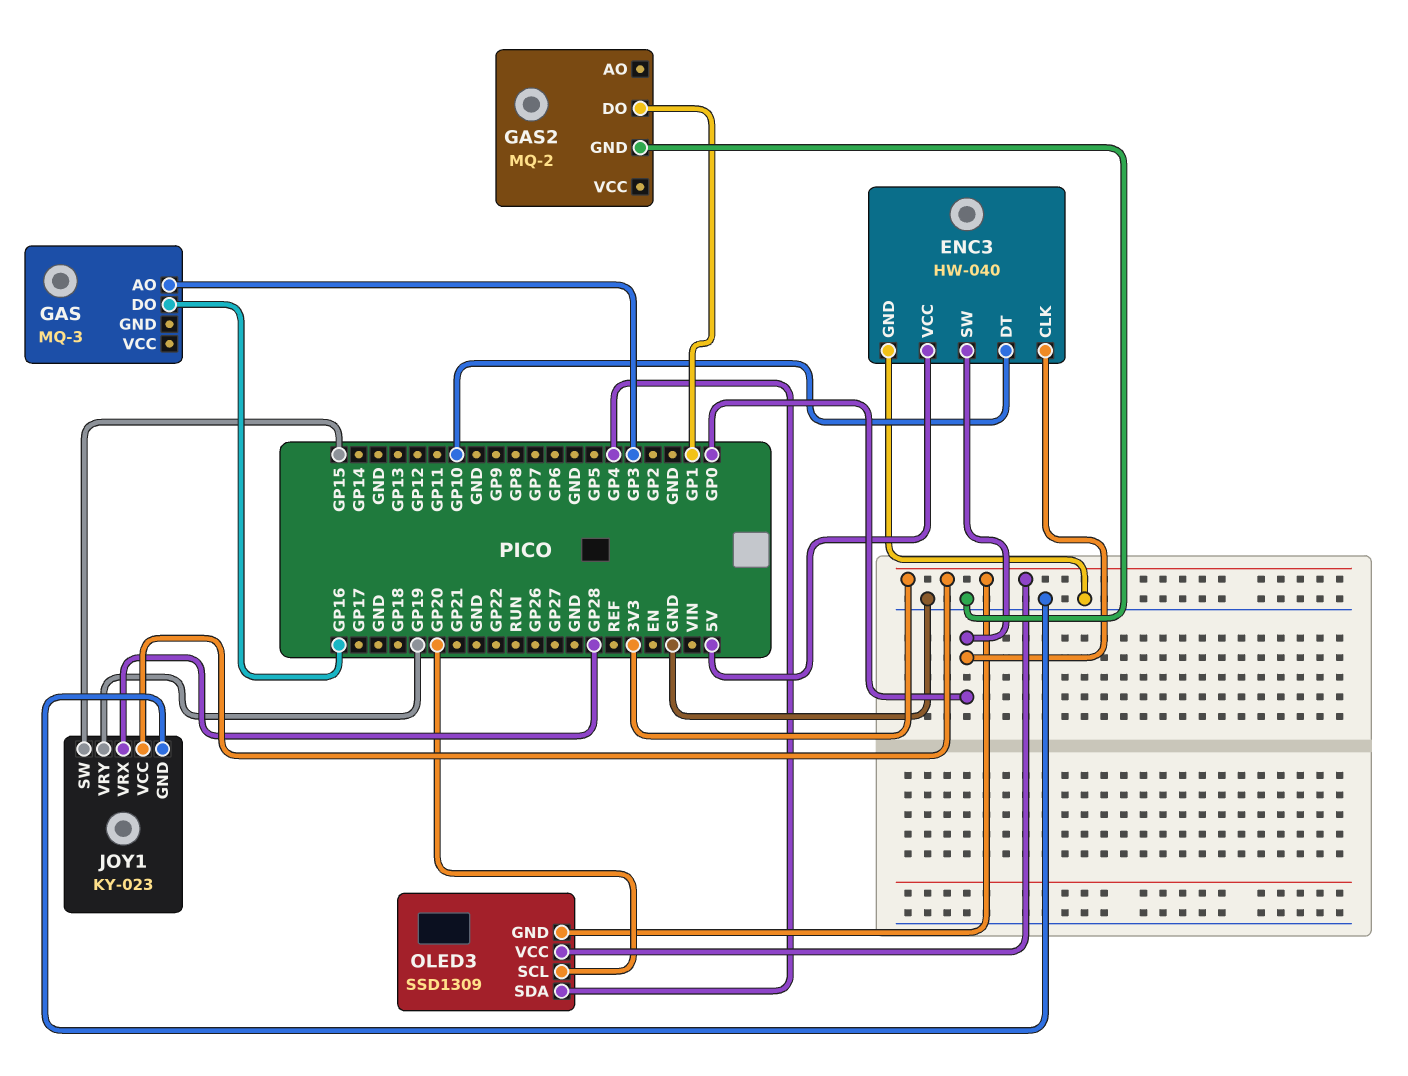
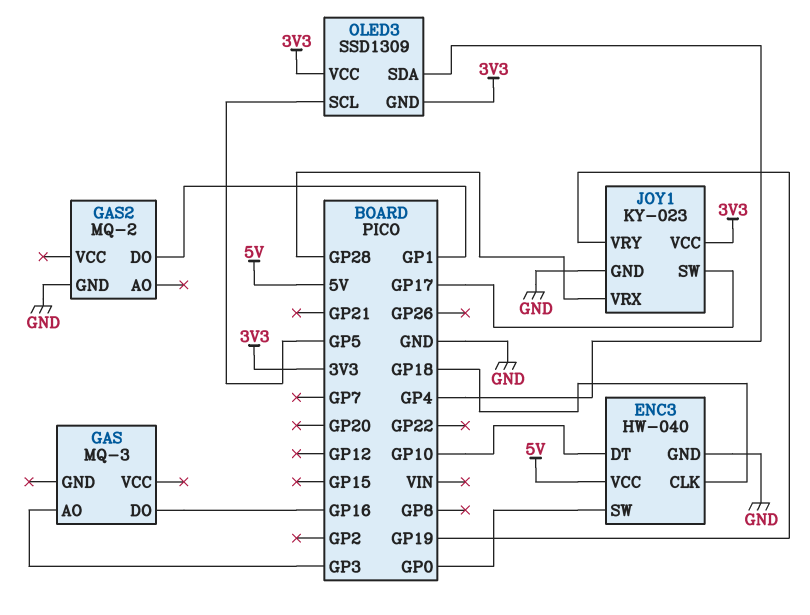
ENC3 pin CLK: GP0 -> GP18
JOY1 pin SW: GP15 -> GP17
OLED3 pin SCL: GP20 -> GP5

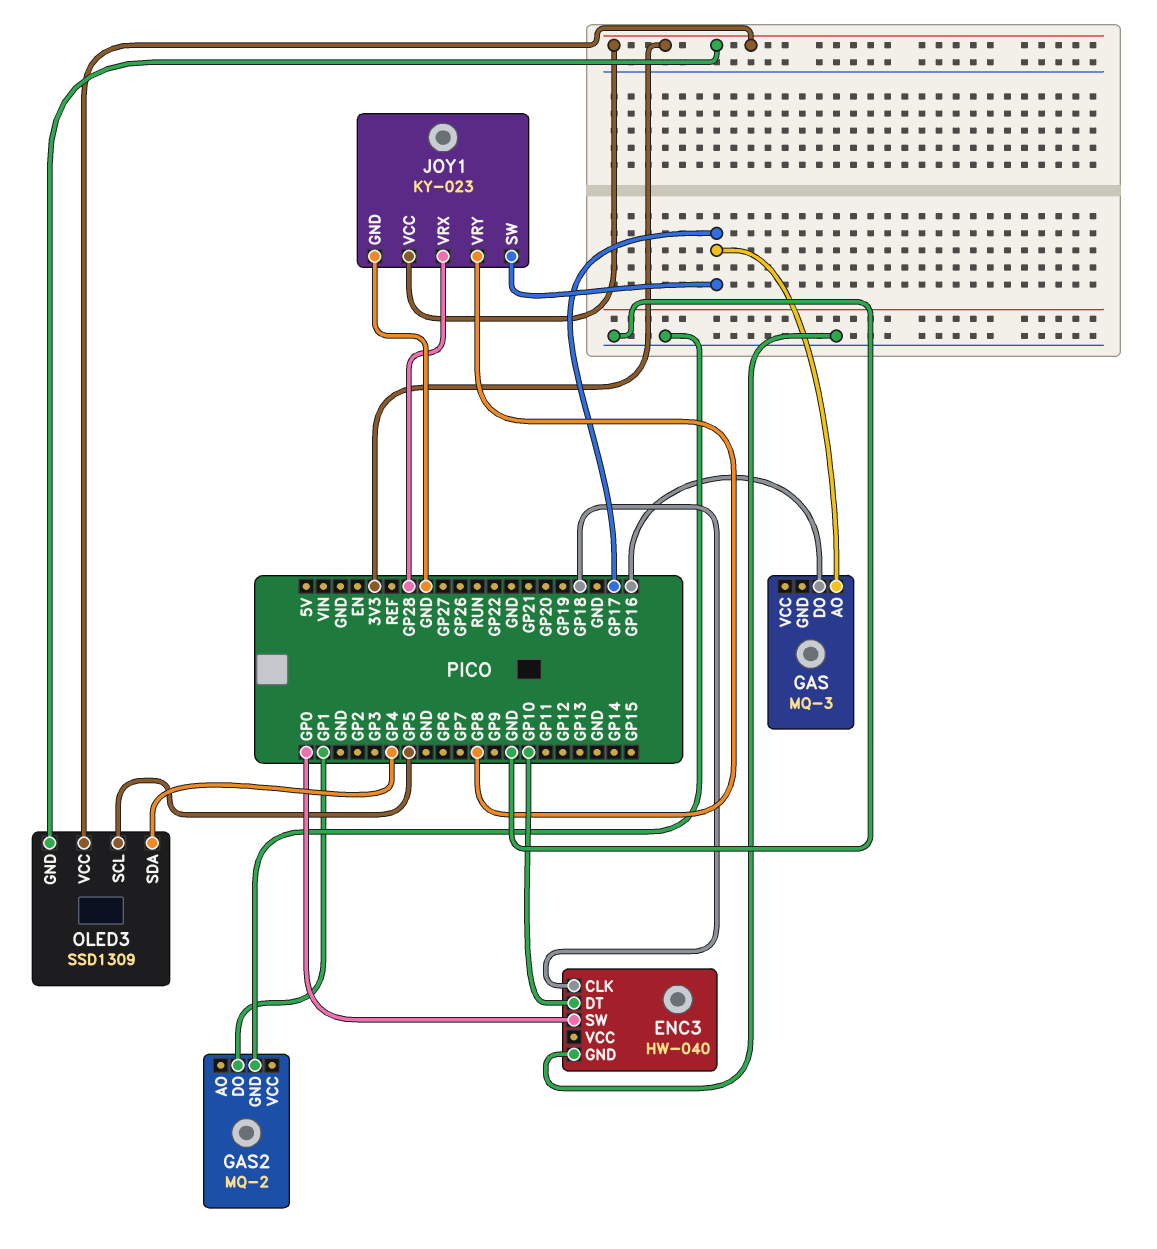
ENC3 pin VCC: 5V -> none
GAS pin AO: GP3 -> GP17
JOY1 pin VRY: GP19 -> GP8

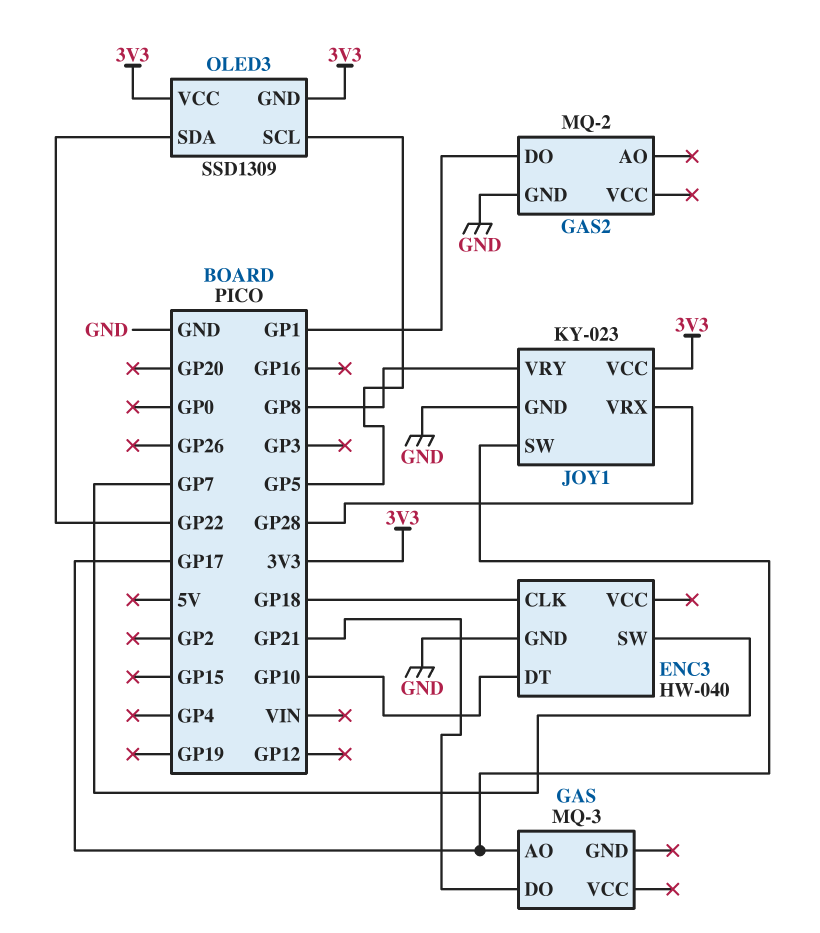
ENC3 pin SW: GP0 -> GP7
GAS pin DO: GP16 -> GP21
OLED3 pin SDA: GP4 -> GP22

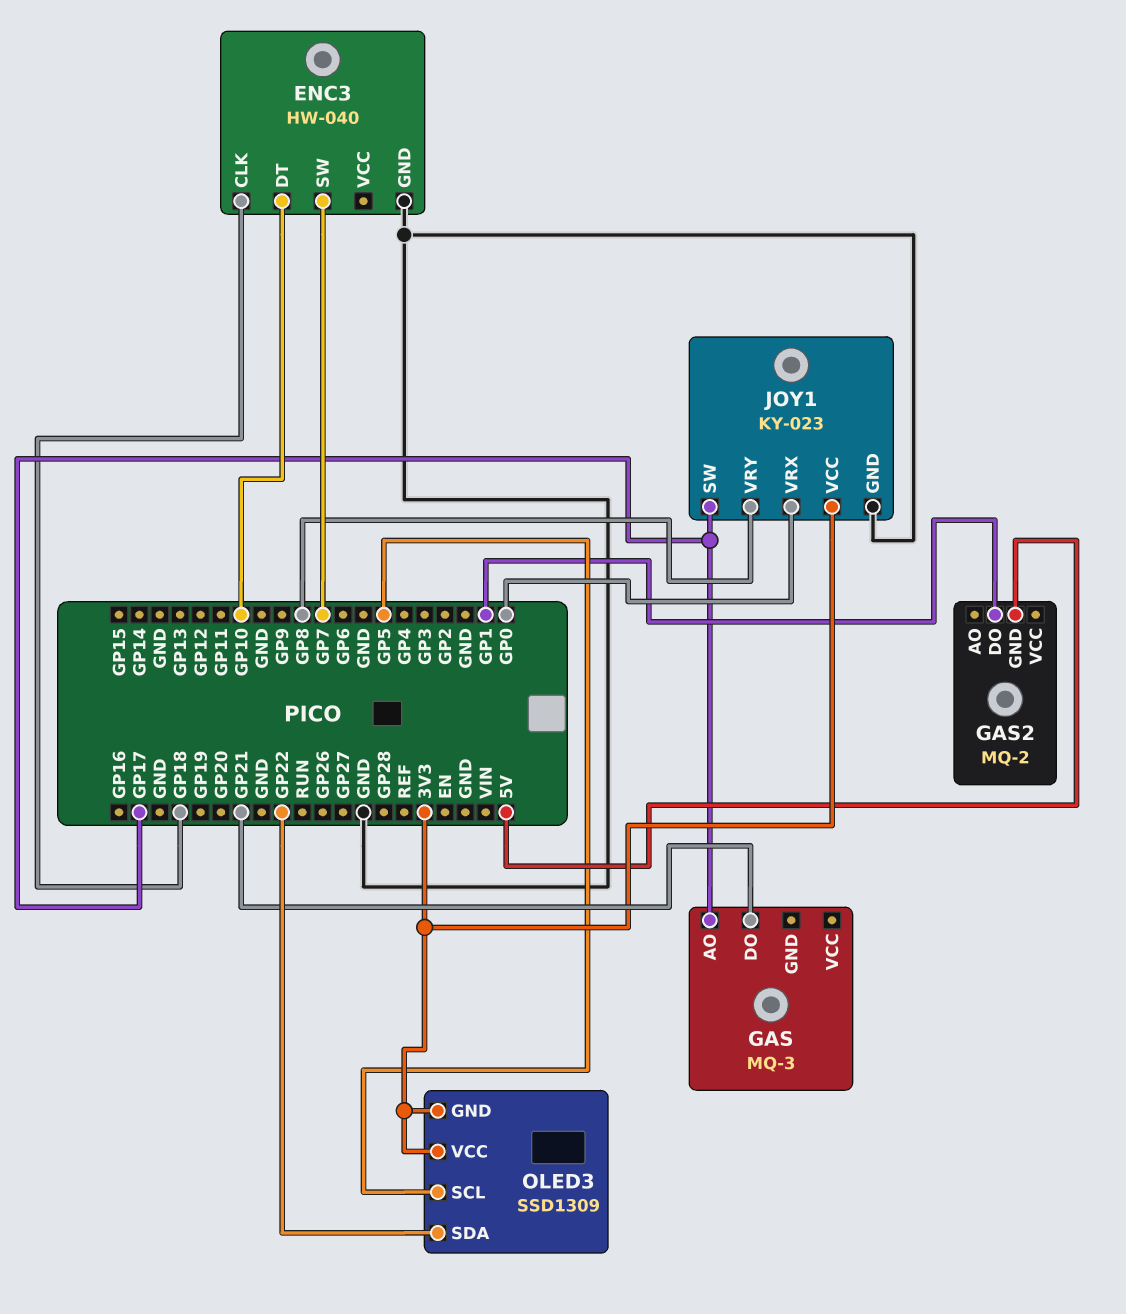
GAS2 pin GND: GND -> 5V
JOY1 pin VRX: GP28 -> GP0

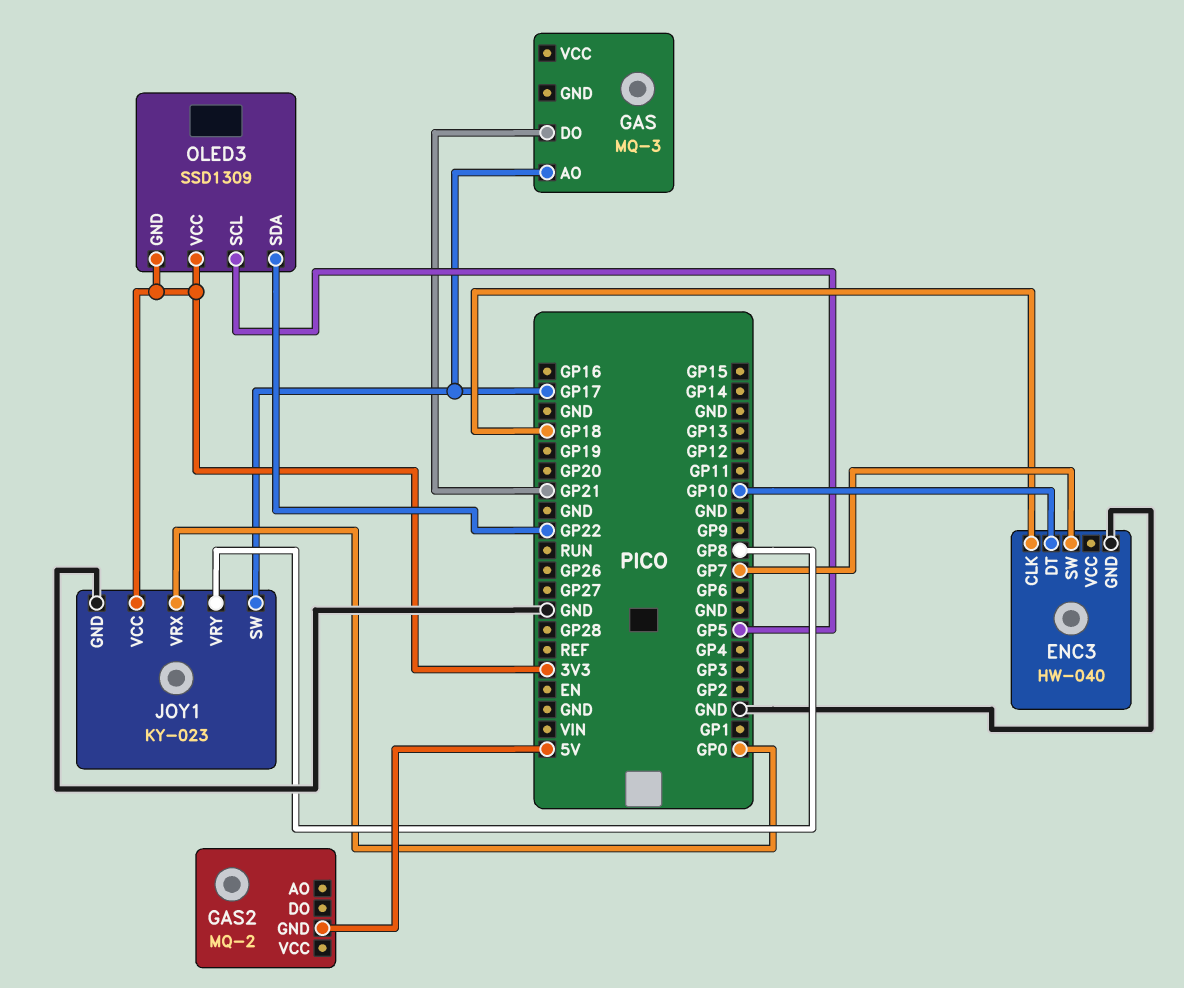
GAS2 pin DO: GP1 -> none

